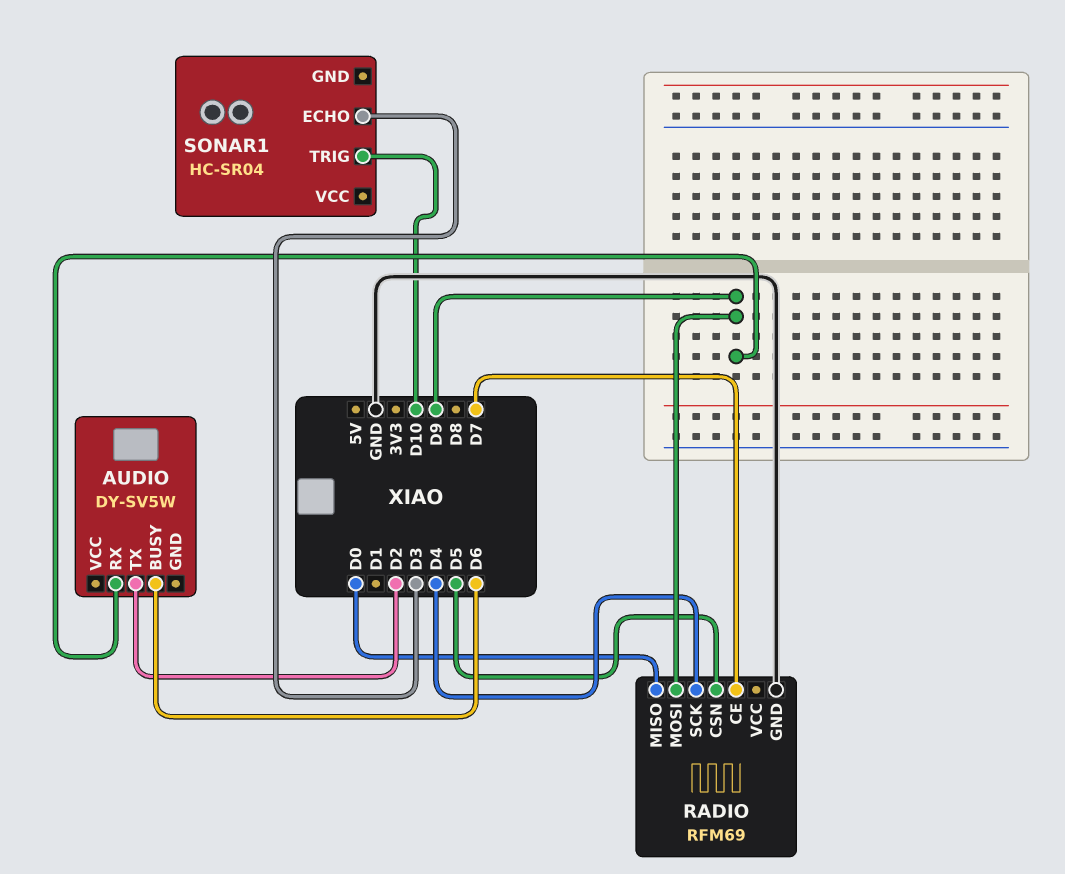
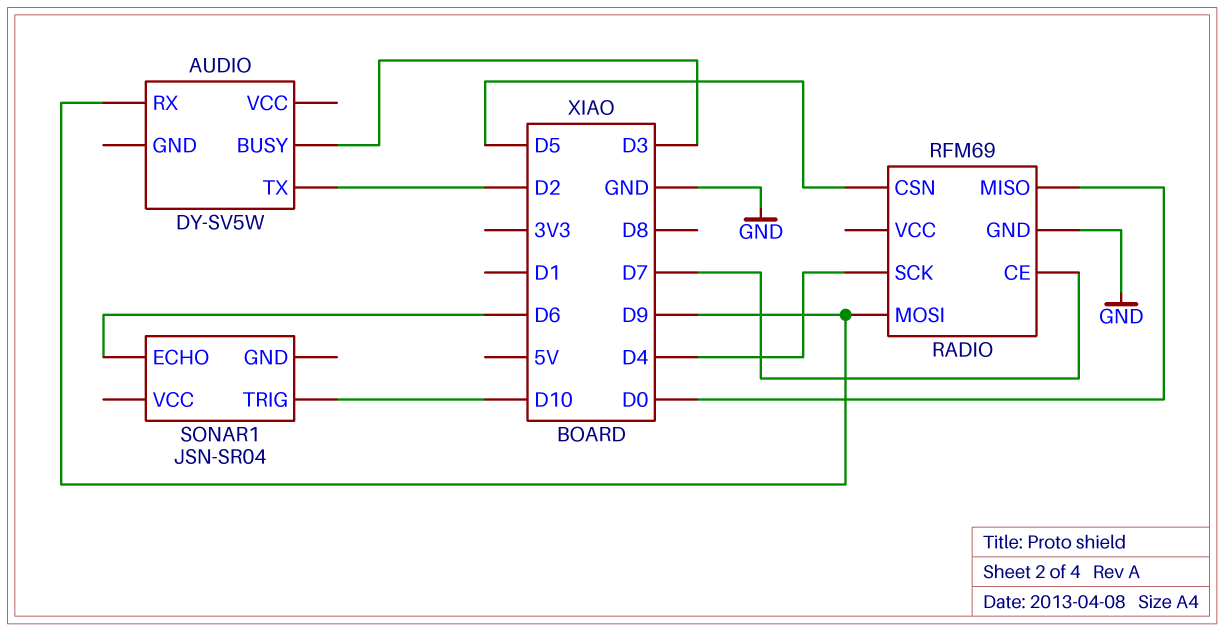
AUDIO pin BUSY: D6 -> D3
SONAR1: HC-SR04 -> JSN-SR04
SONAR1 pin ECHO: D3 -> D6

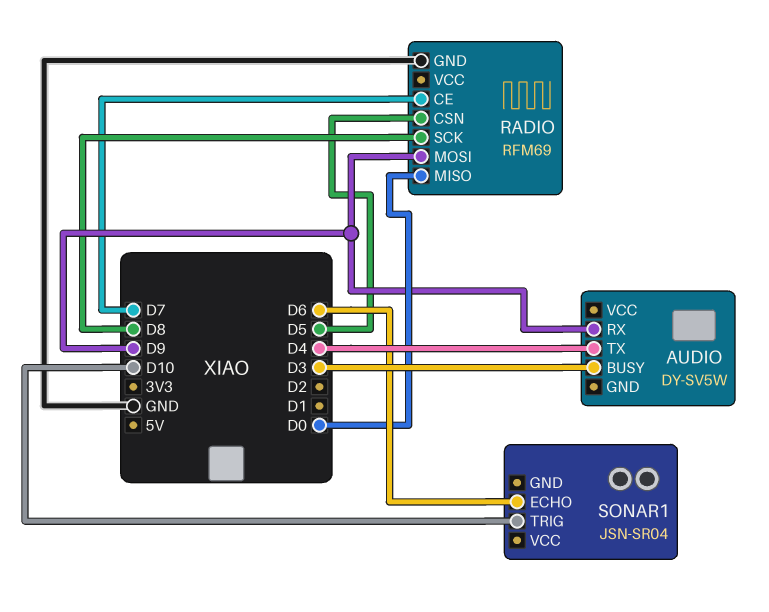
AUDIO pin TX: D2 -> D4
RADIO pin SCK: D4 -> D8

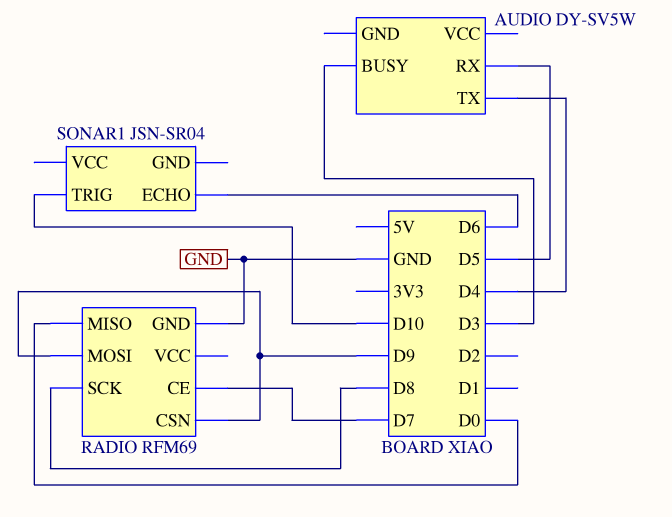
AUDIO pin RX: D9 -> D5
RADIO pin CSN: D5 -> D9

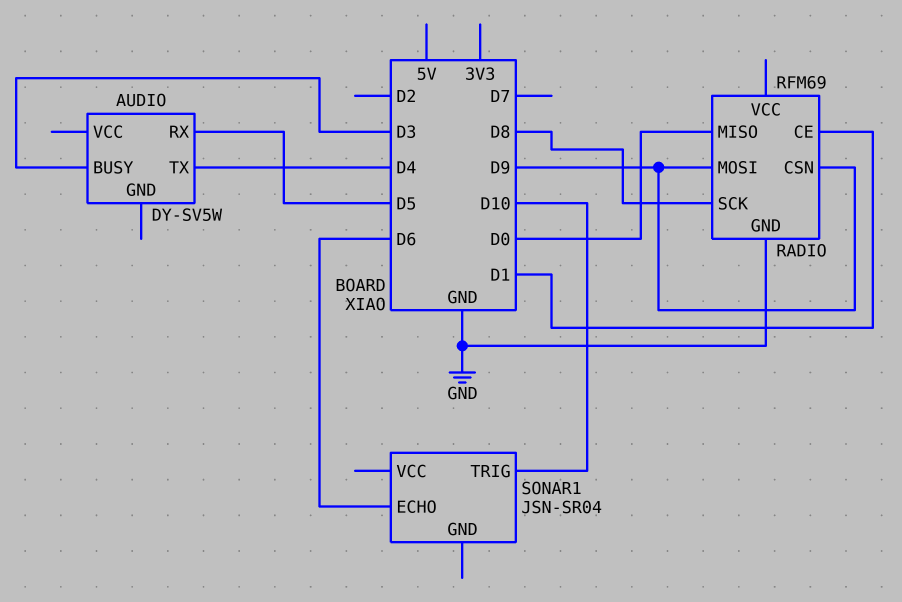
RADIO pin CE: D7 -> D1

